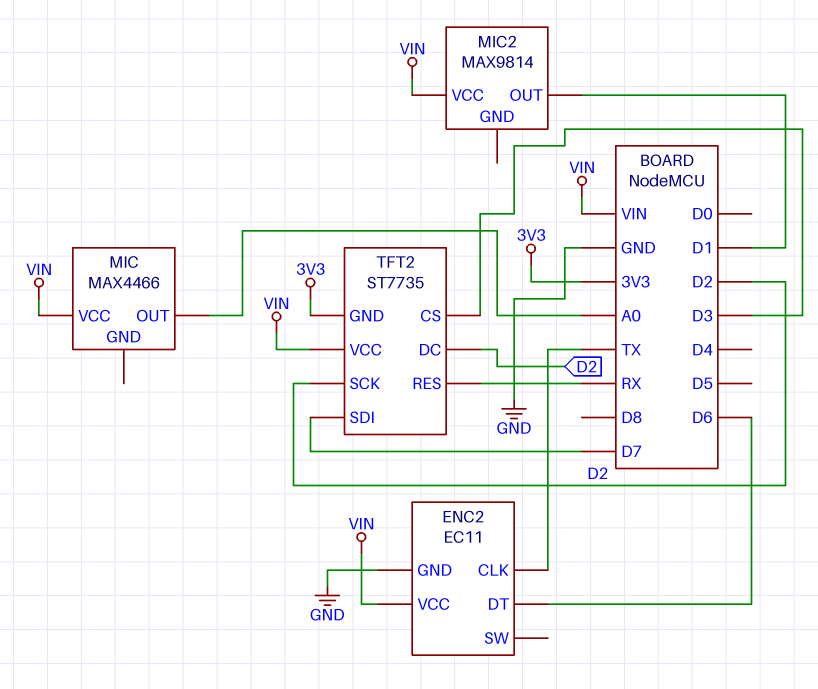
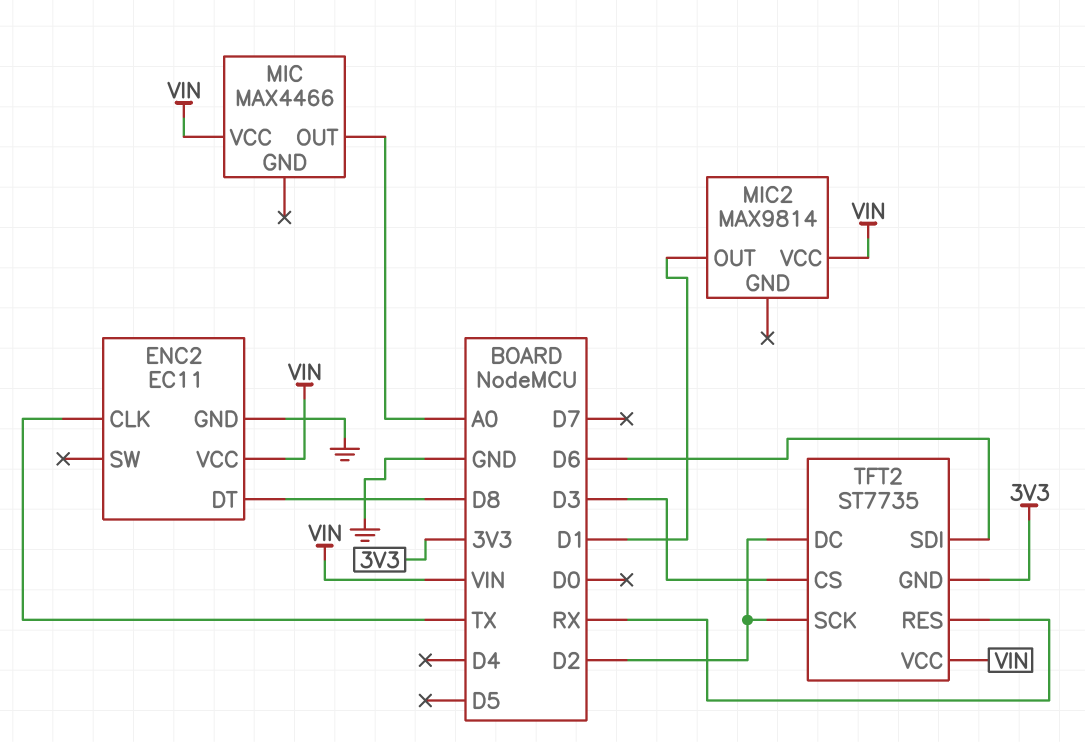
ENC2 pin DT: D6 -> D8
TFT2 pin SDI: D7 -> D6

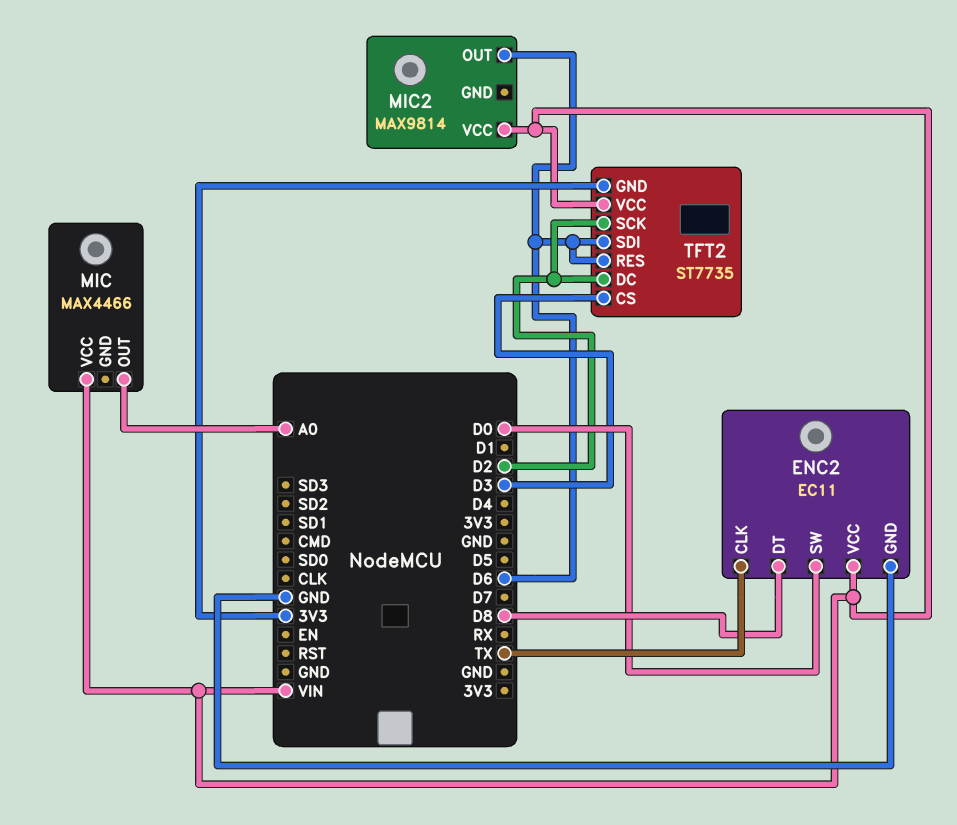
ENC2 pin SW: none -> D0
MIC2 pin OUT: D1 -> D6
TFT2 pin RES: RX -> D6

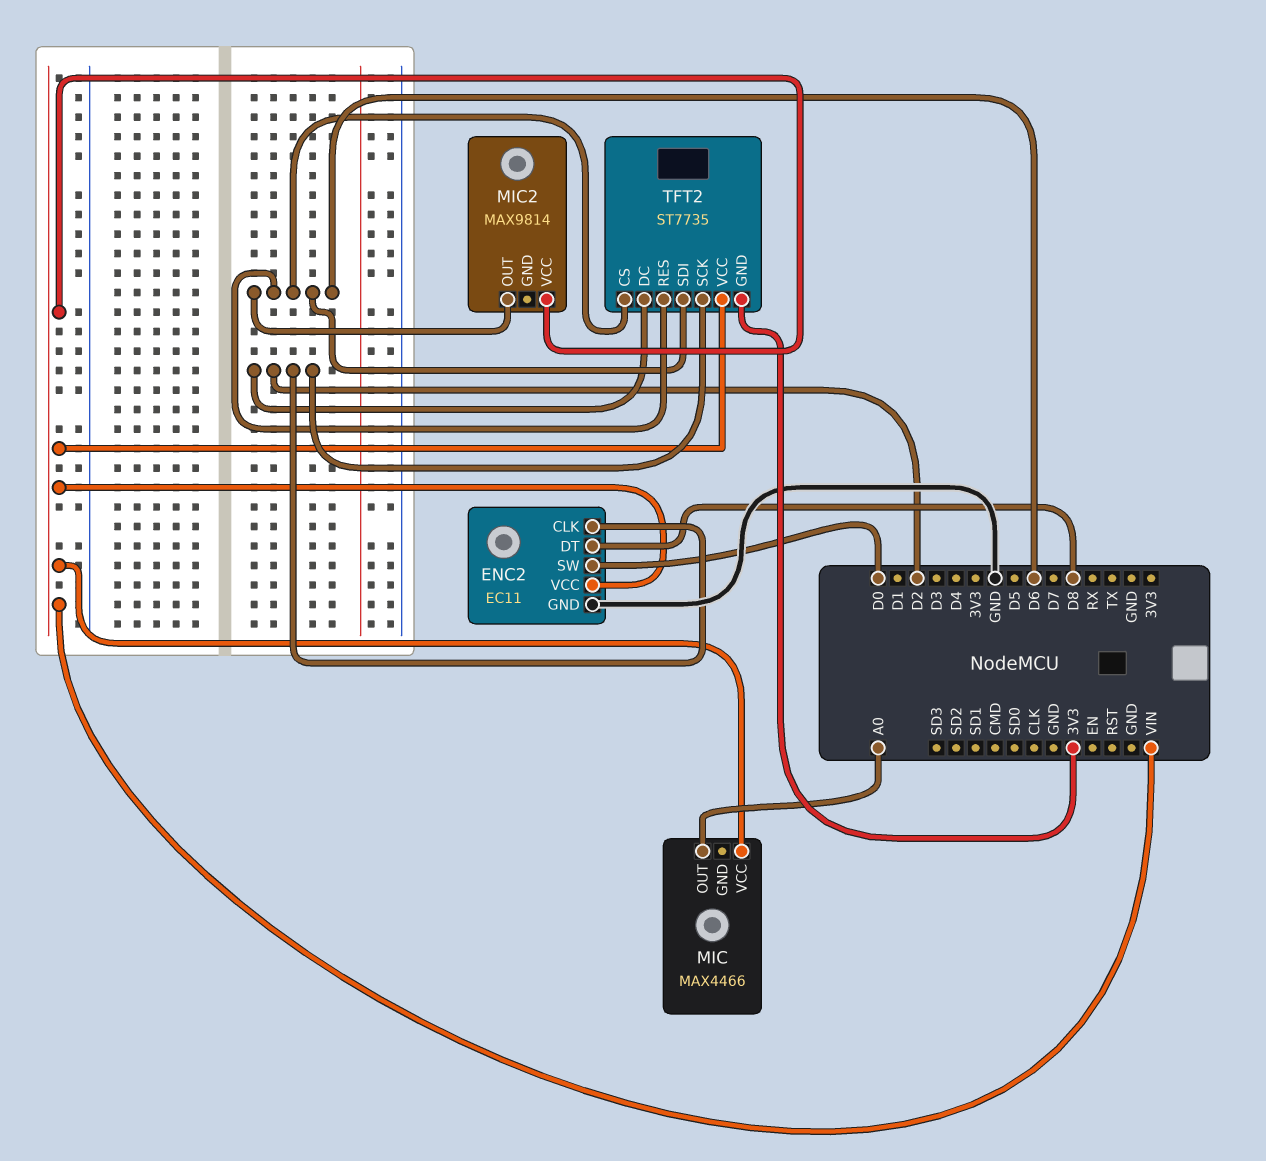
ENC2 pin CLK: TX -> D2
TFT2 pin CS: D3 -> D6

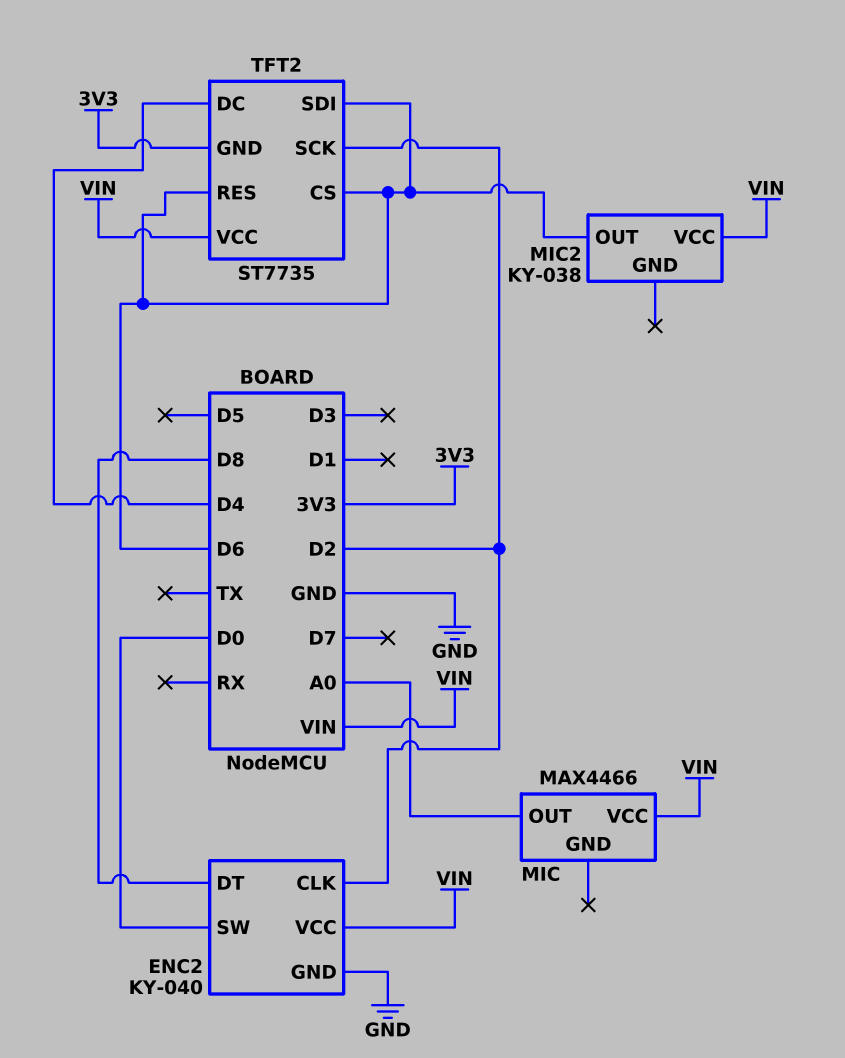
ENC2: EC11 -> KY-040
MIC2: MAX9814 -> KY-038
TFT2 pin DC: D2 -> D4

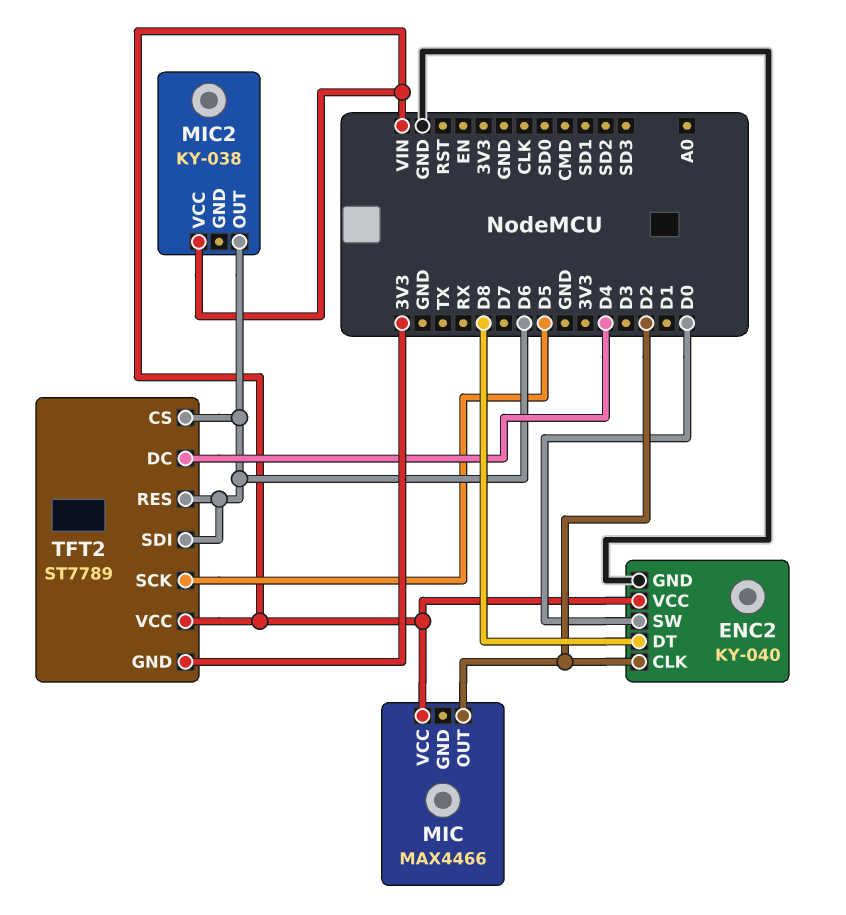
MIC pin OUT: A0 -> D2
TFT2: ST7735 -> ST7789
TFT2 pin SCK: D2 -> D5

